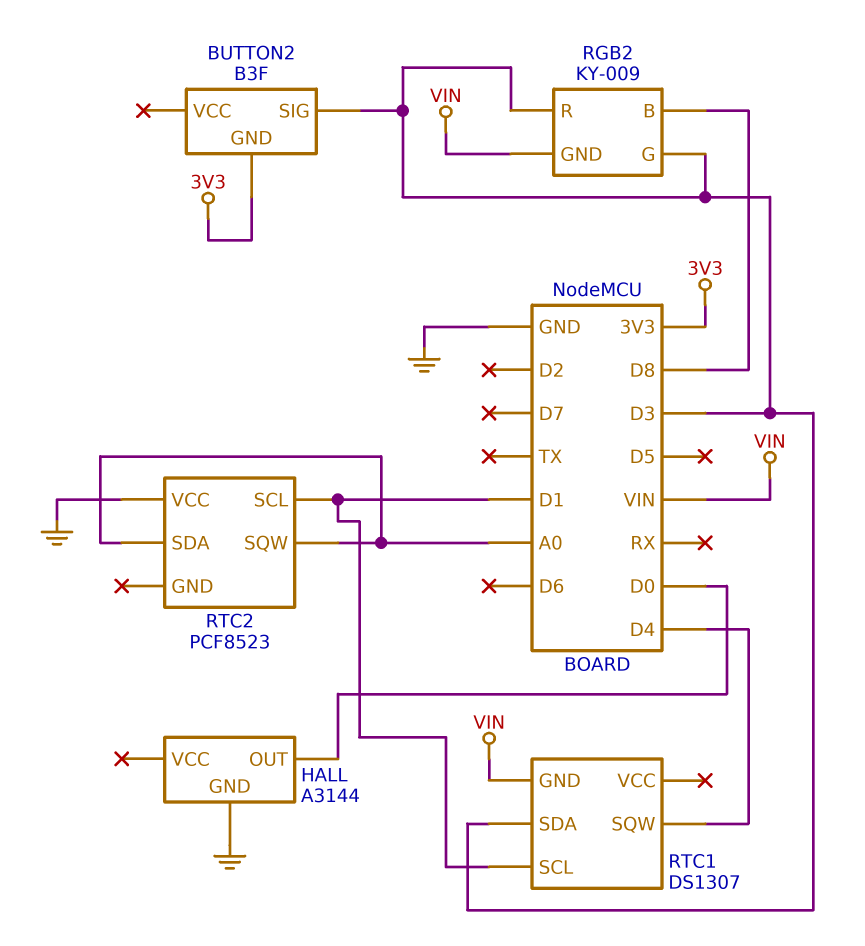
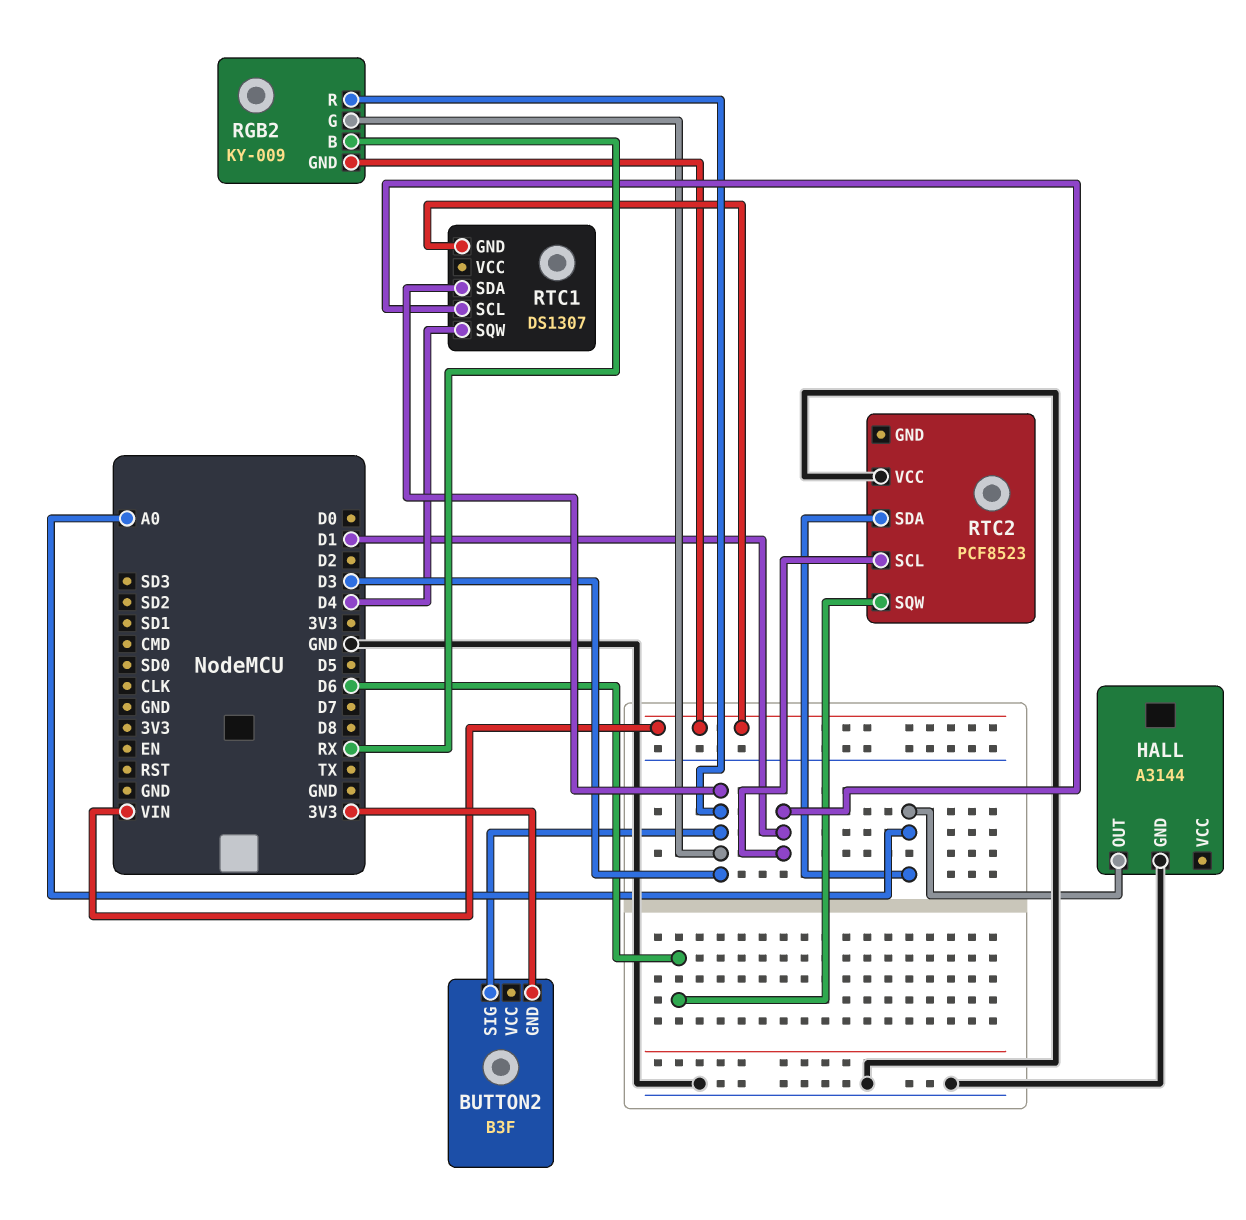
HALL pin OUT: D0 -> A0
RGB2 pin B: D8 -> RX
RTC2 pin SQW: A0 -> D6

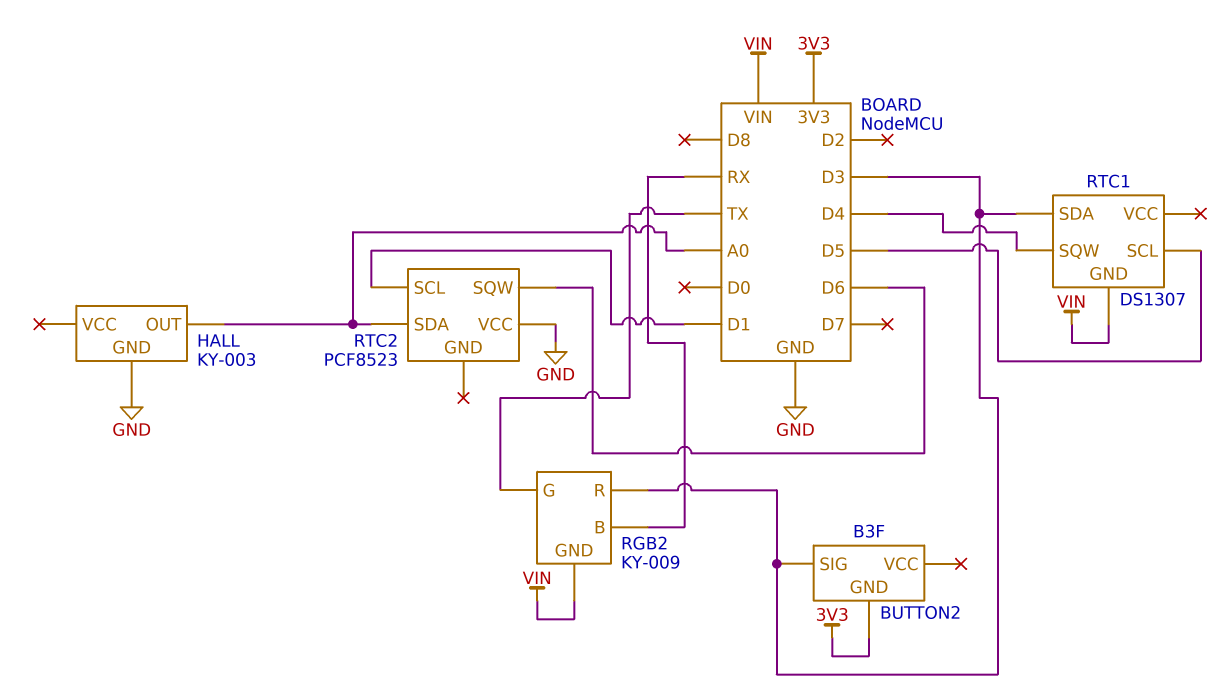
HALL: A3144 -> KY-003
RGB2 pin G: D3 -> TX
RTC1 pin SCL: D1 -> D5

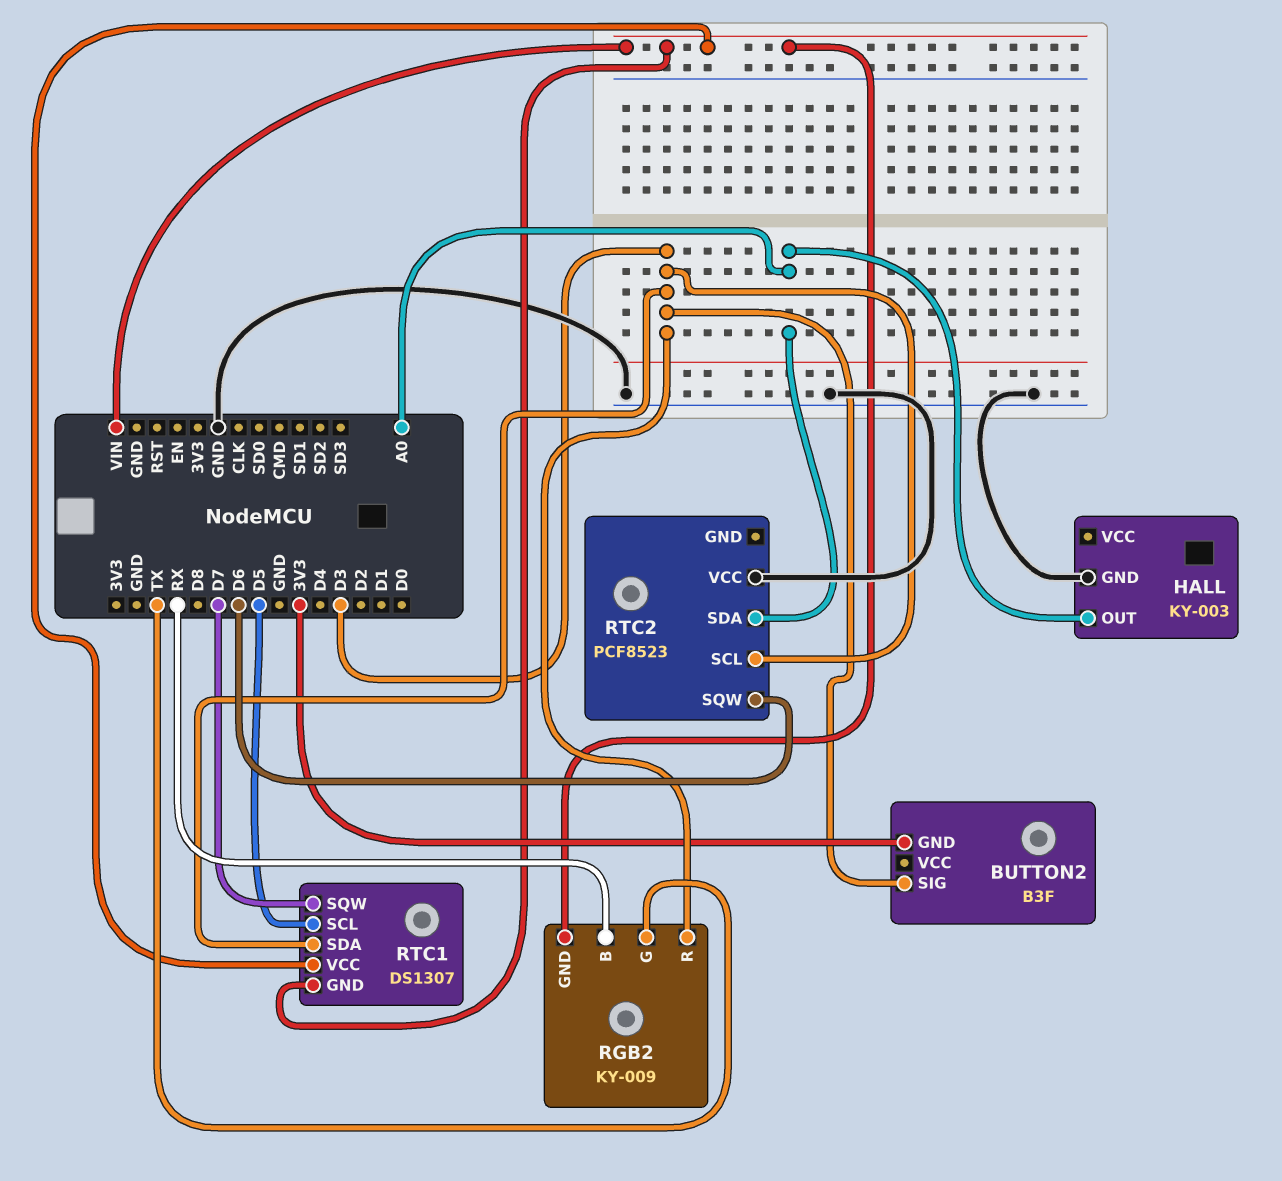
RTC1 pin SQW: D4 -> D7
RTC1 pin VCC: none -> VIN
RTC2 pin SCL: D1 -> D3

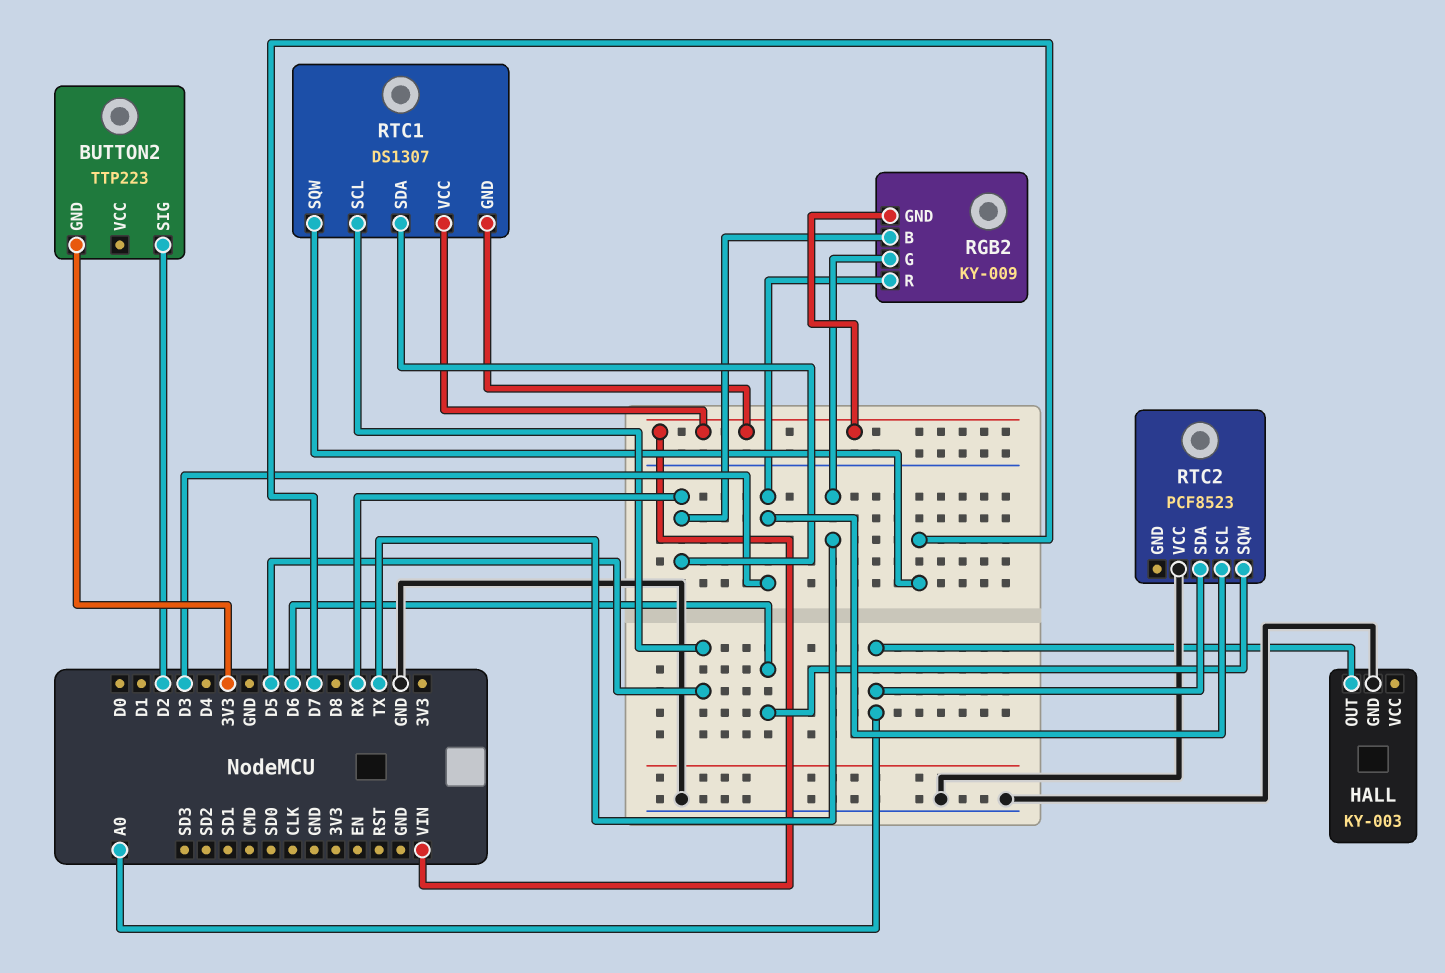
BUTTON2: B3F -> TTP223
BUTTON2 pin SIG: D3 -> D2
RTC1 pin SDA: D3 -> RX

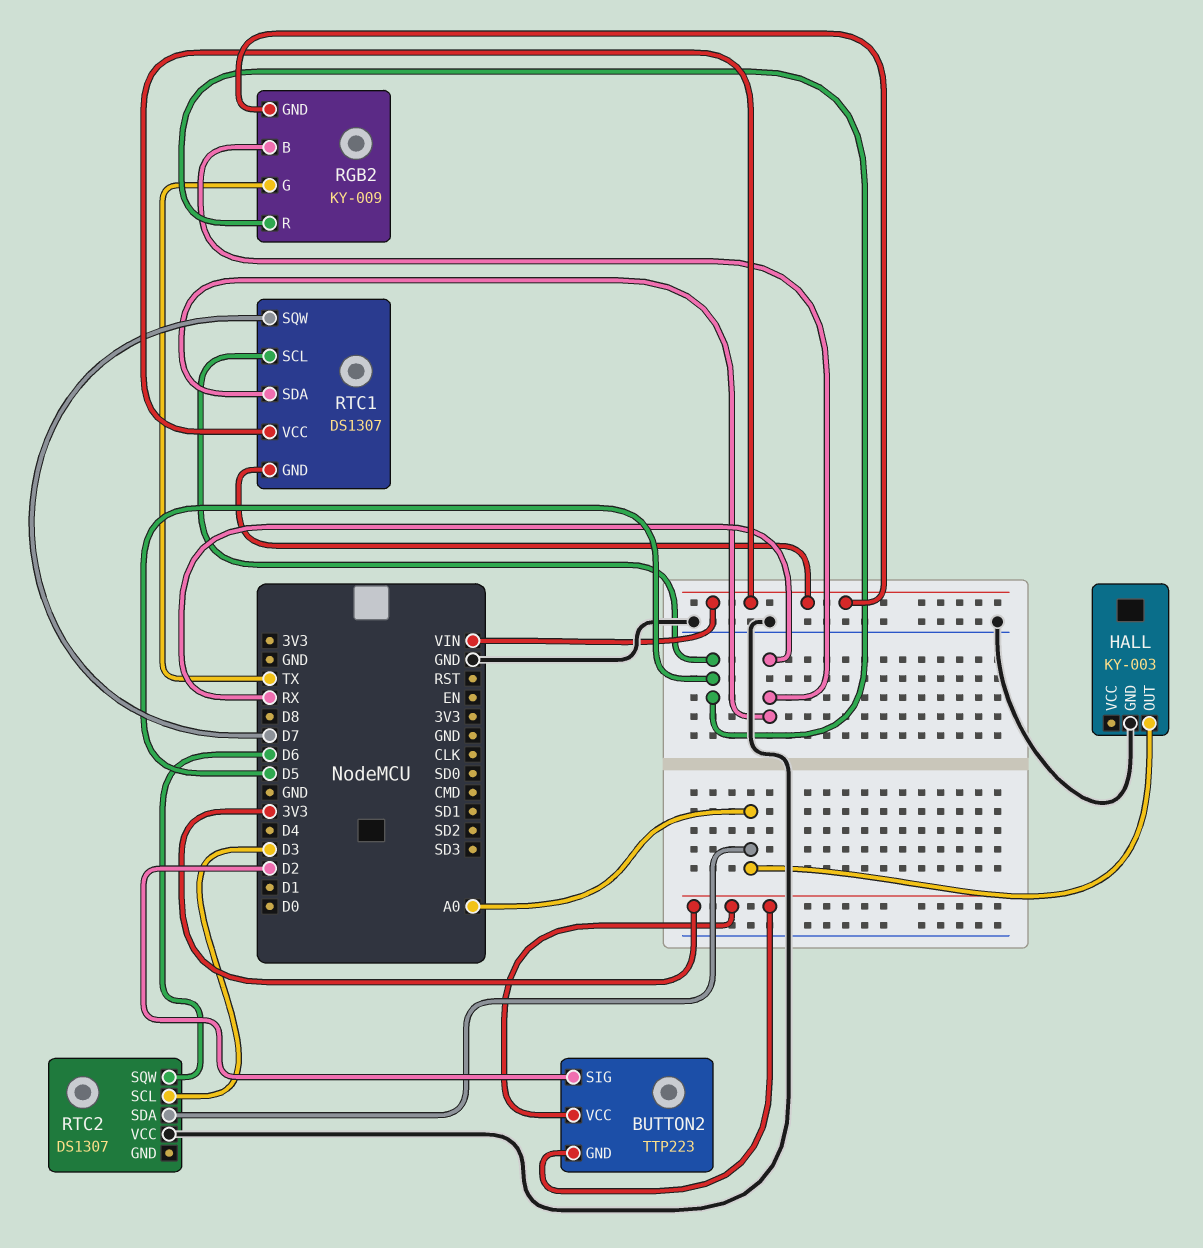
BUTTON2 pin VCC: none -> 3V3
RGB2 pin R: D3 -> D5
RTC2: PCF8523 -> DS1307

